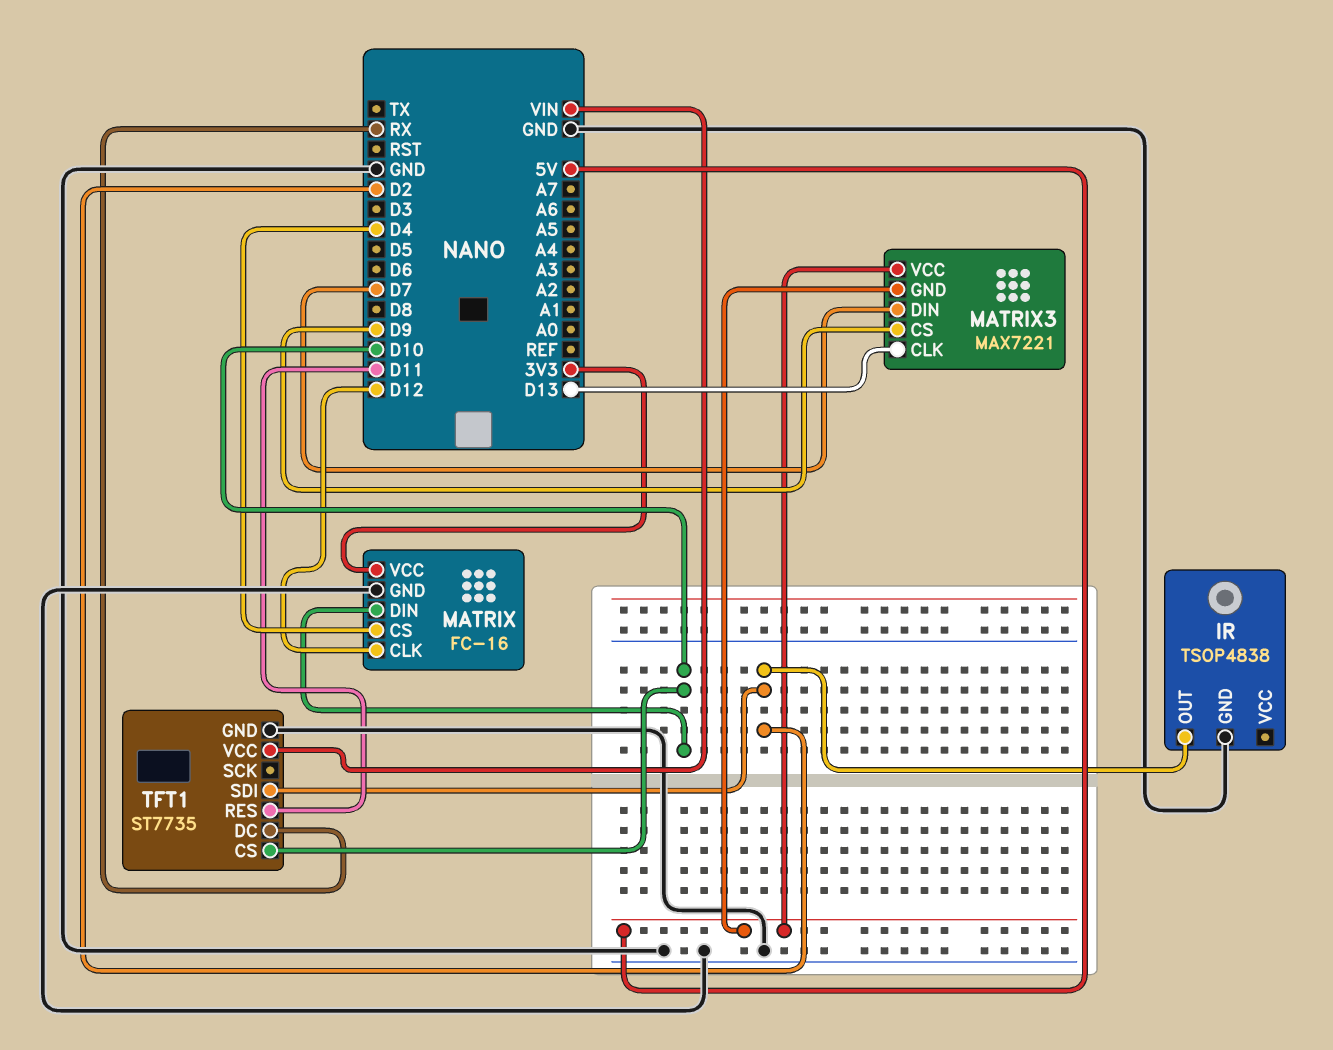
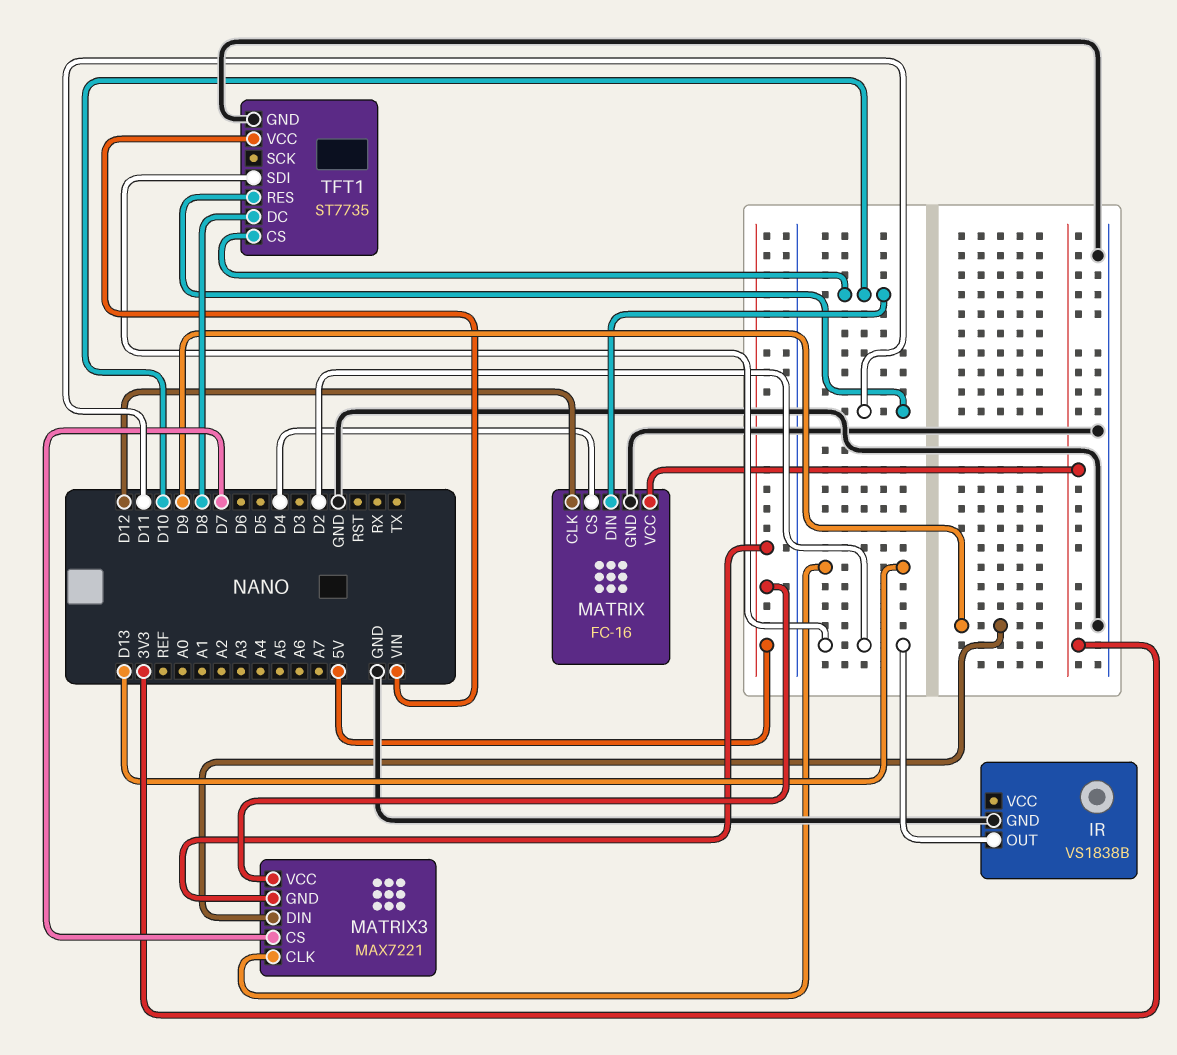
IR: TSOP4838 -> VS1838B
MATRIX3 pin CS: D9 -> D7
MATRIX3 pin DIN: D7 -> D9
TFT1 pin DC: RX -> D8

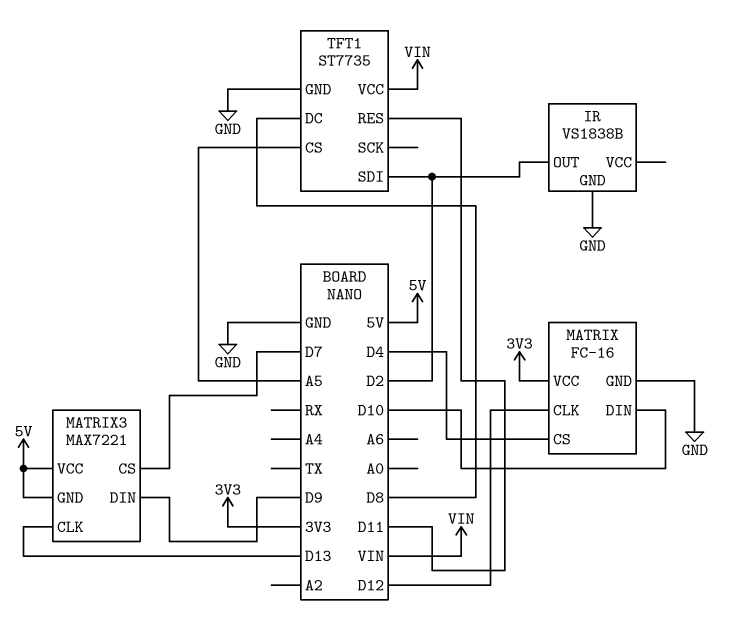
TFT1 pin CS: D10 -> A5

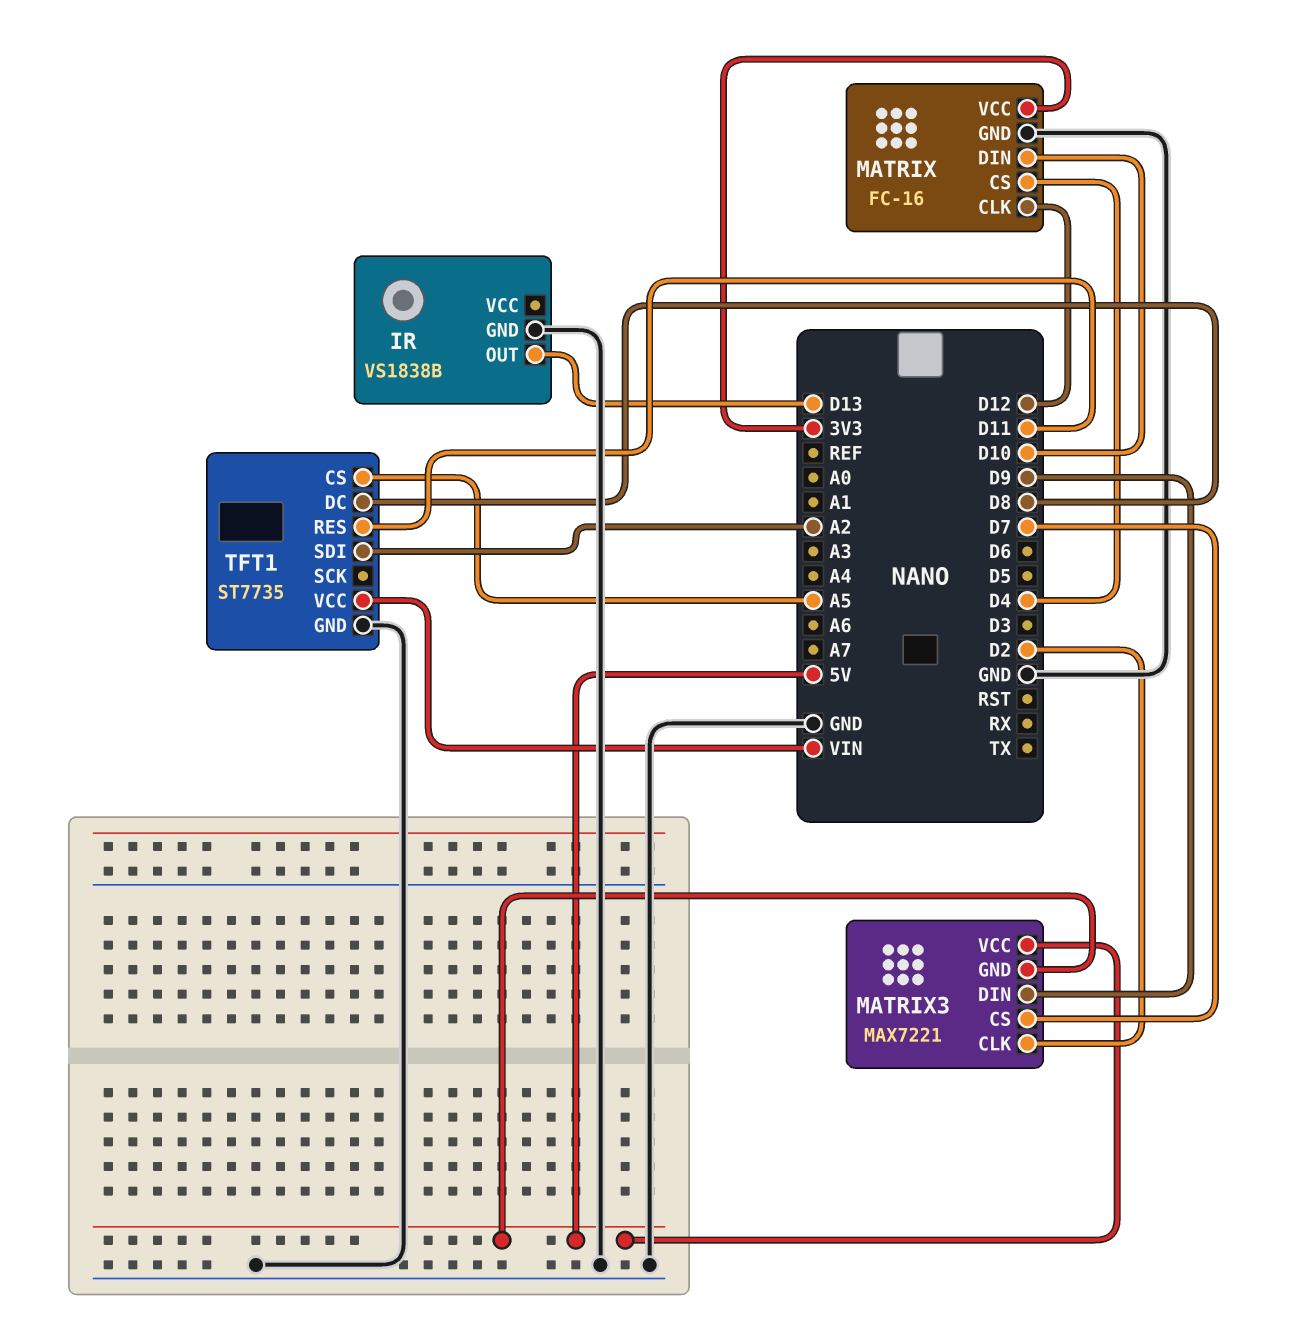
IR pin OUT: D2 -> D13
MATRIX3 pin CLK: D13 -> D2
TFT1 pin SDI: D2 -> A2

